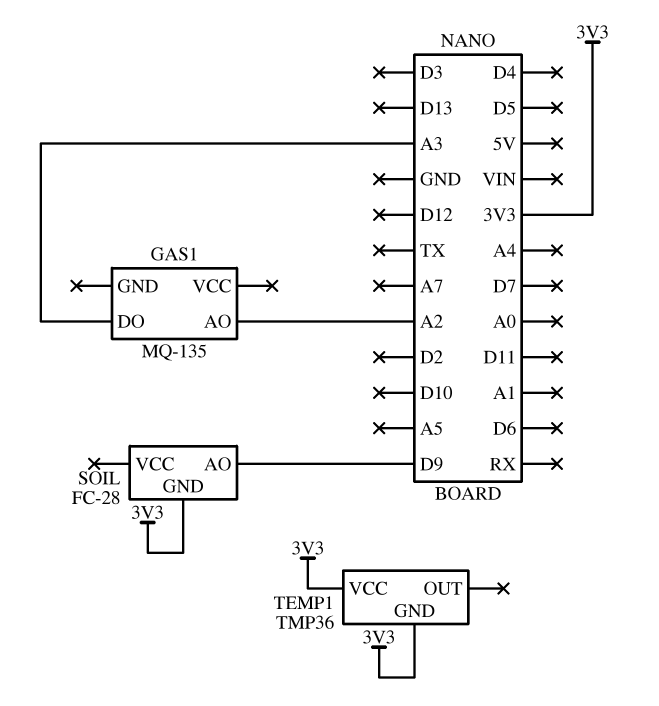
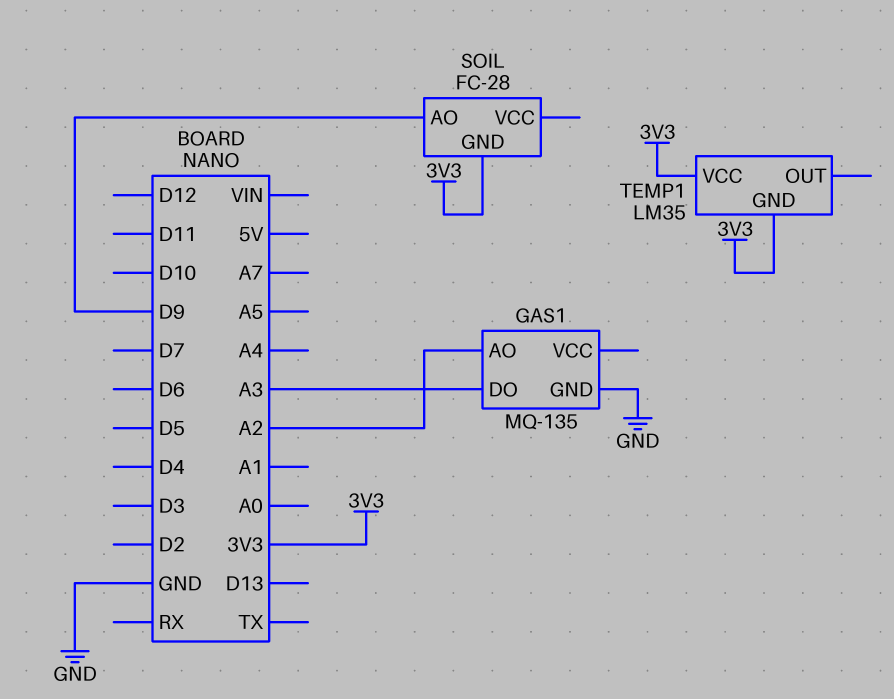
GAS1 pin GND: none -> GND
TEMP1: TMP36 -> LM35

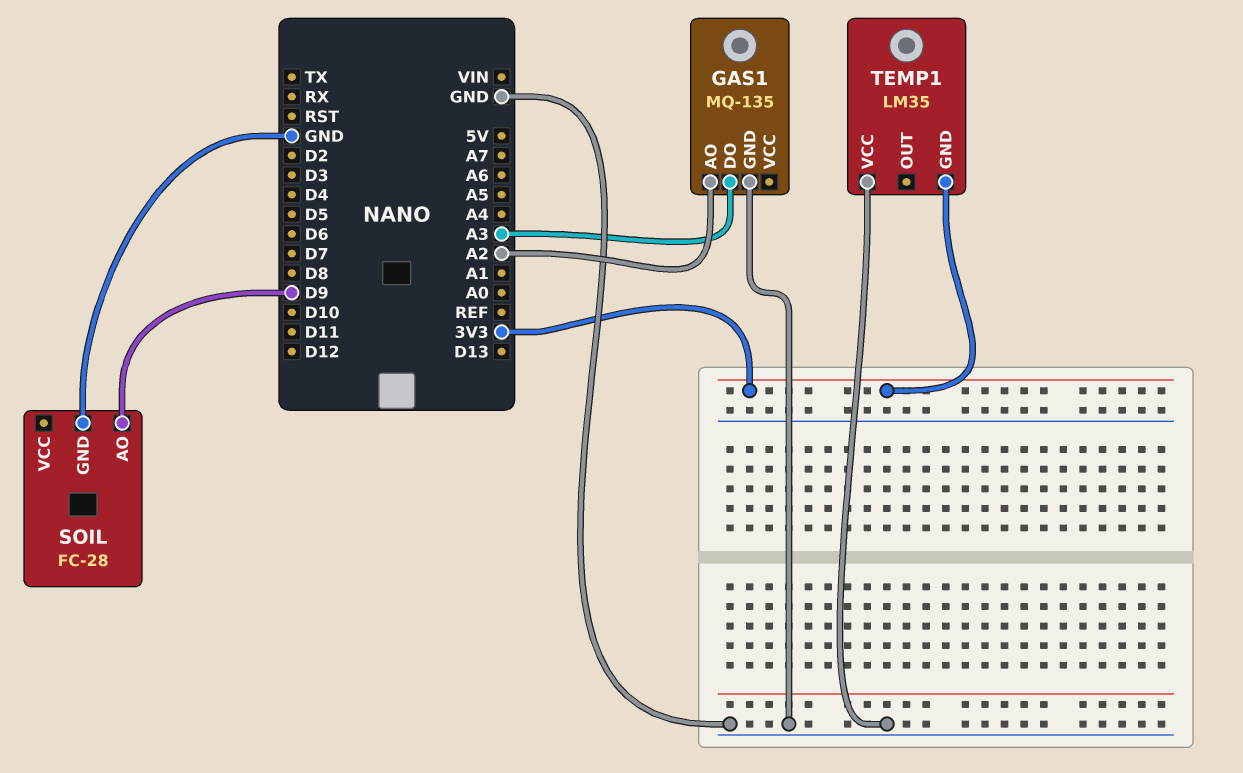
SOIL pin GND: 3V3 -> GND
TEMP1 pin VCC: 3V3 -> GND

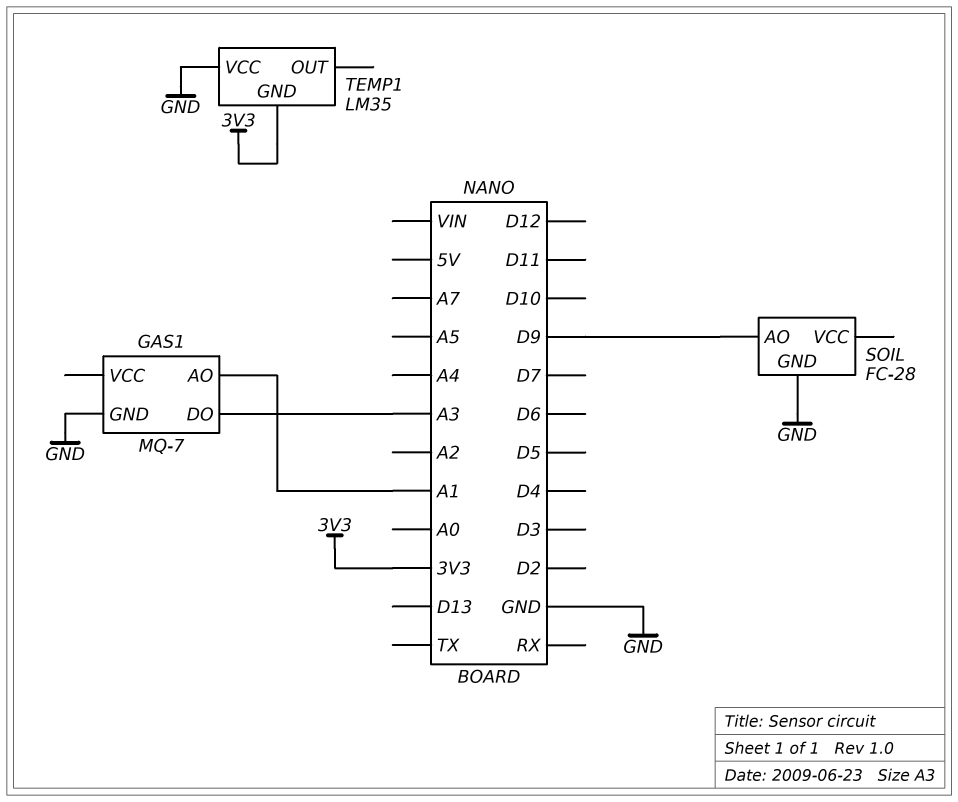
GAS1: MQ-135 -> MQ-7
GAS1 pin AO: A2 -> A1

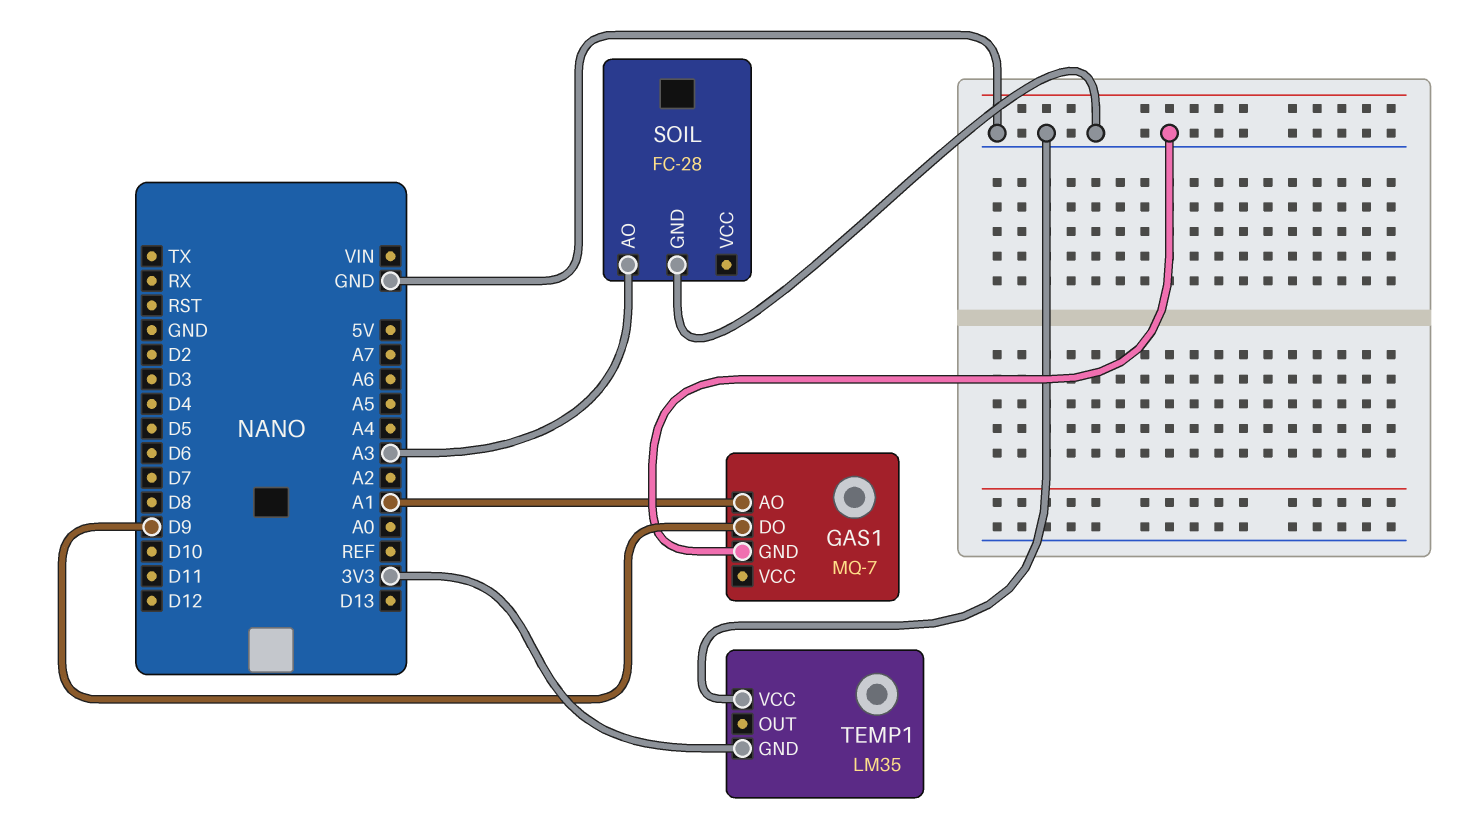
GAS1 pin DO: A3 -> D9
SOIL pin AO: D9 -> A3

